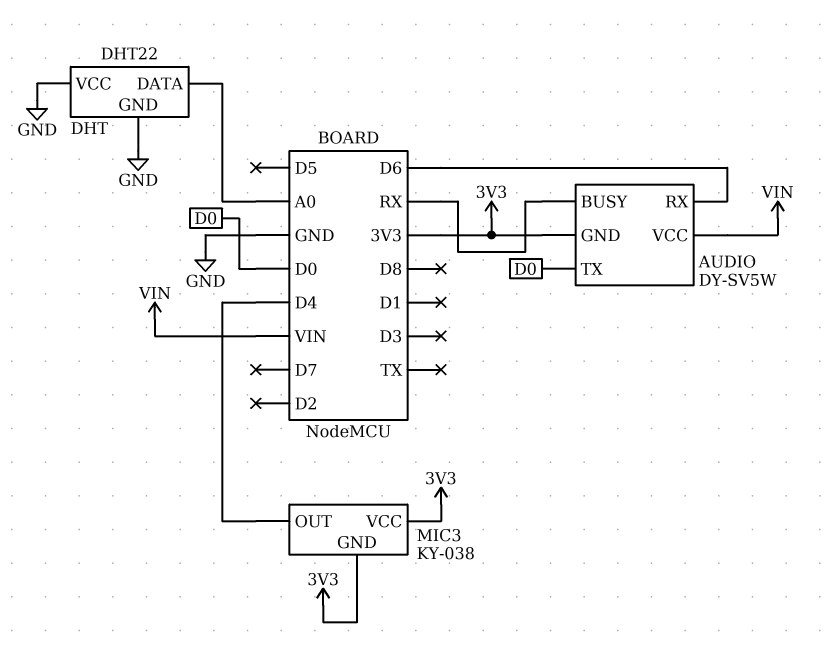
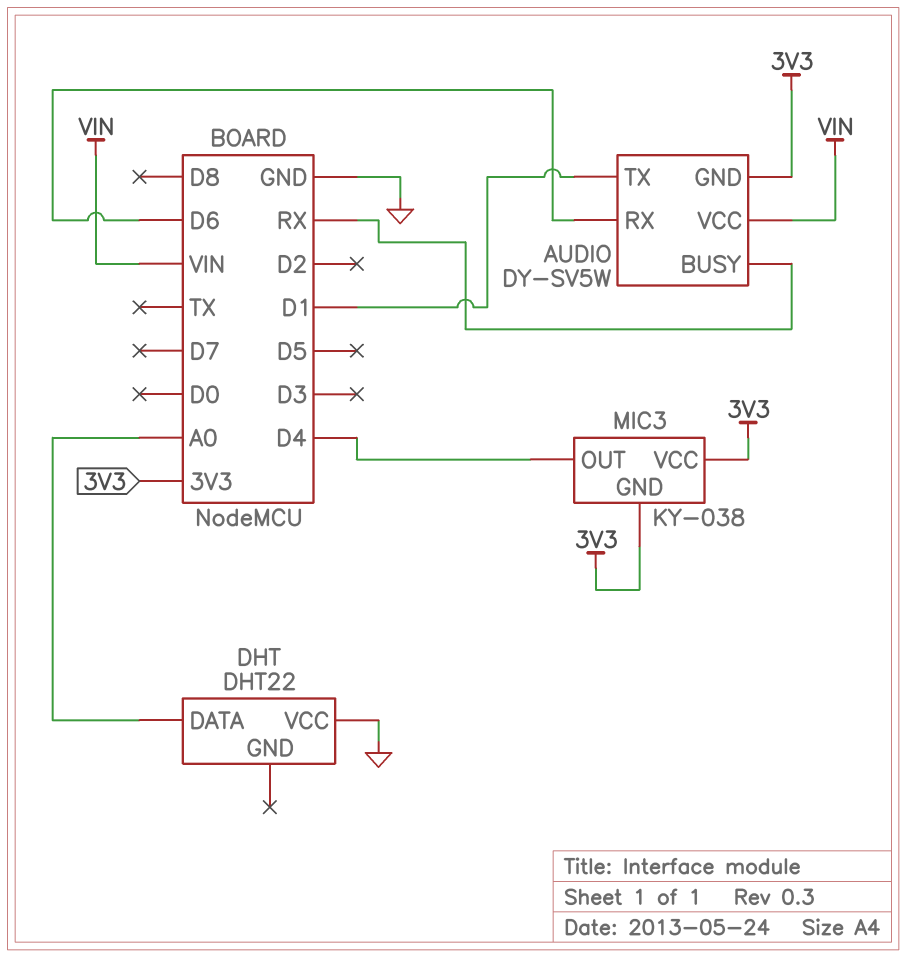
AUDIO pin TX: D0 -> D1
DHT pin GND: GND -> none

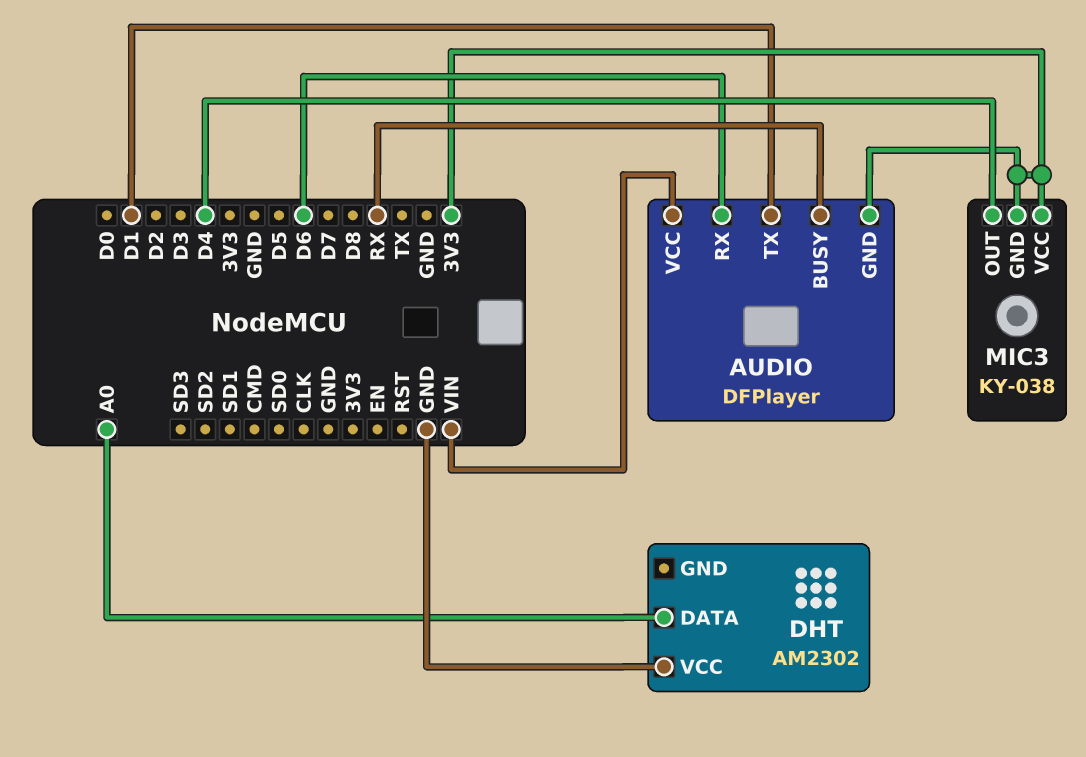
AUDIO: DY-SV5W -> DFPlayer
DHT: DHT22 -> AM2302

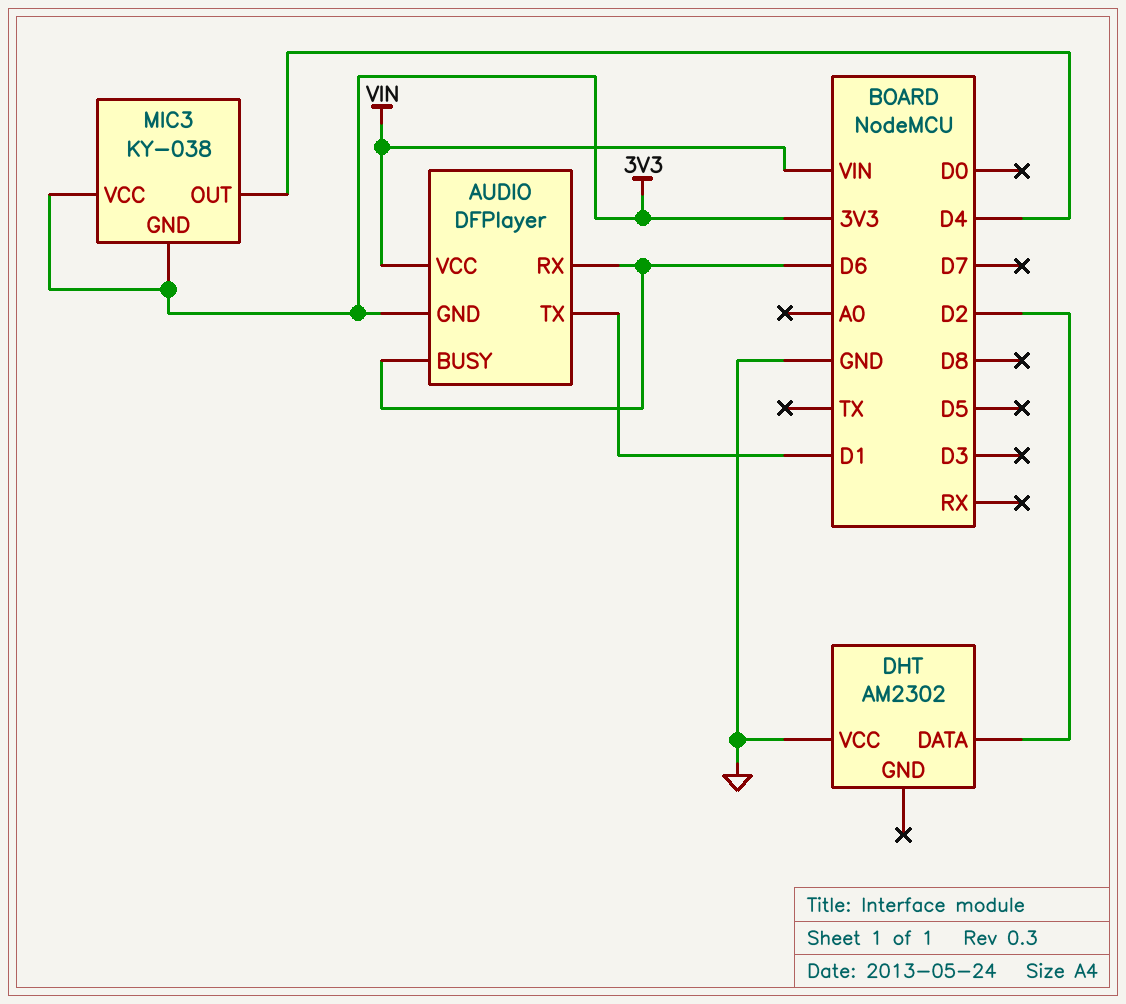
AUDIO pin BUSY: RX -> D6
DHT pin DATA: A0 -> D2

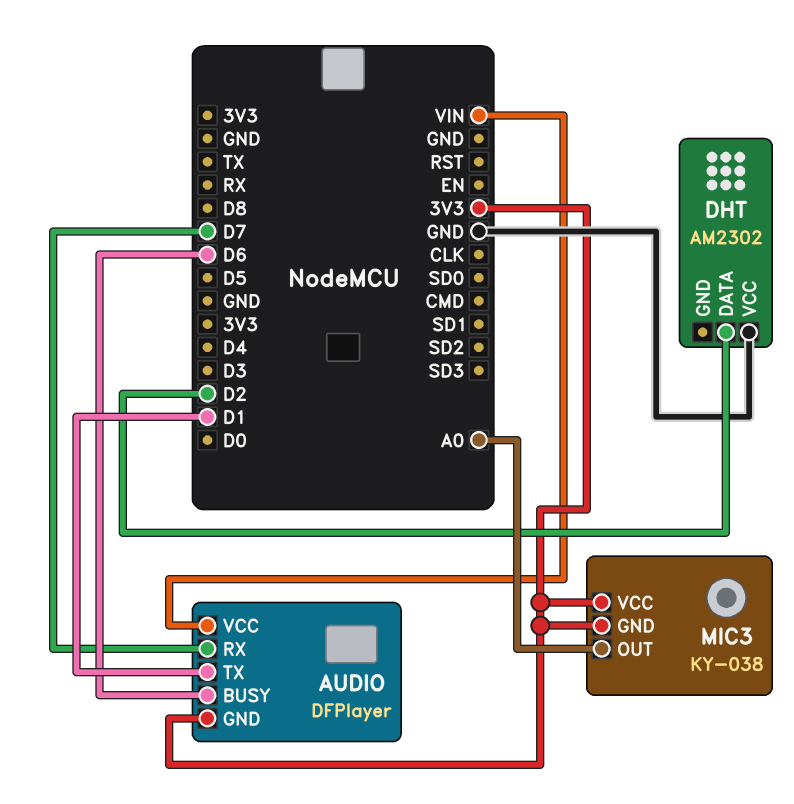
AUDIO pin RX: D6 -> D7
MIC3 pin OUT: D4 -> A0

